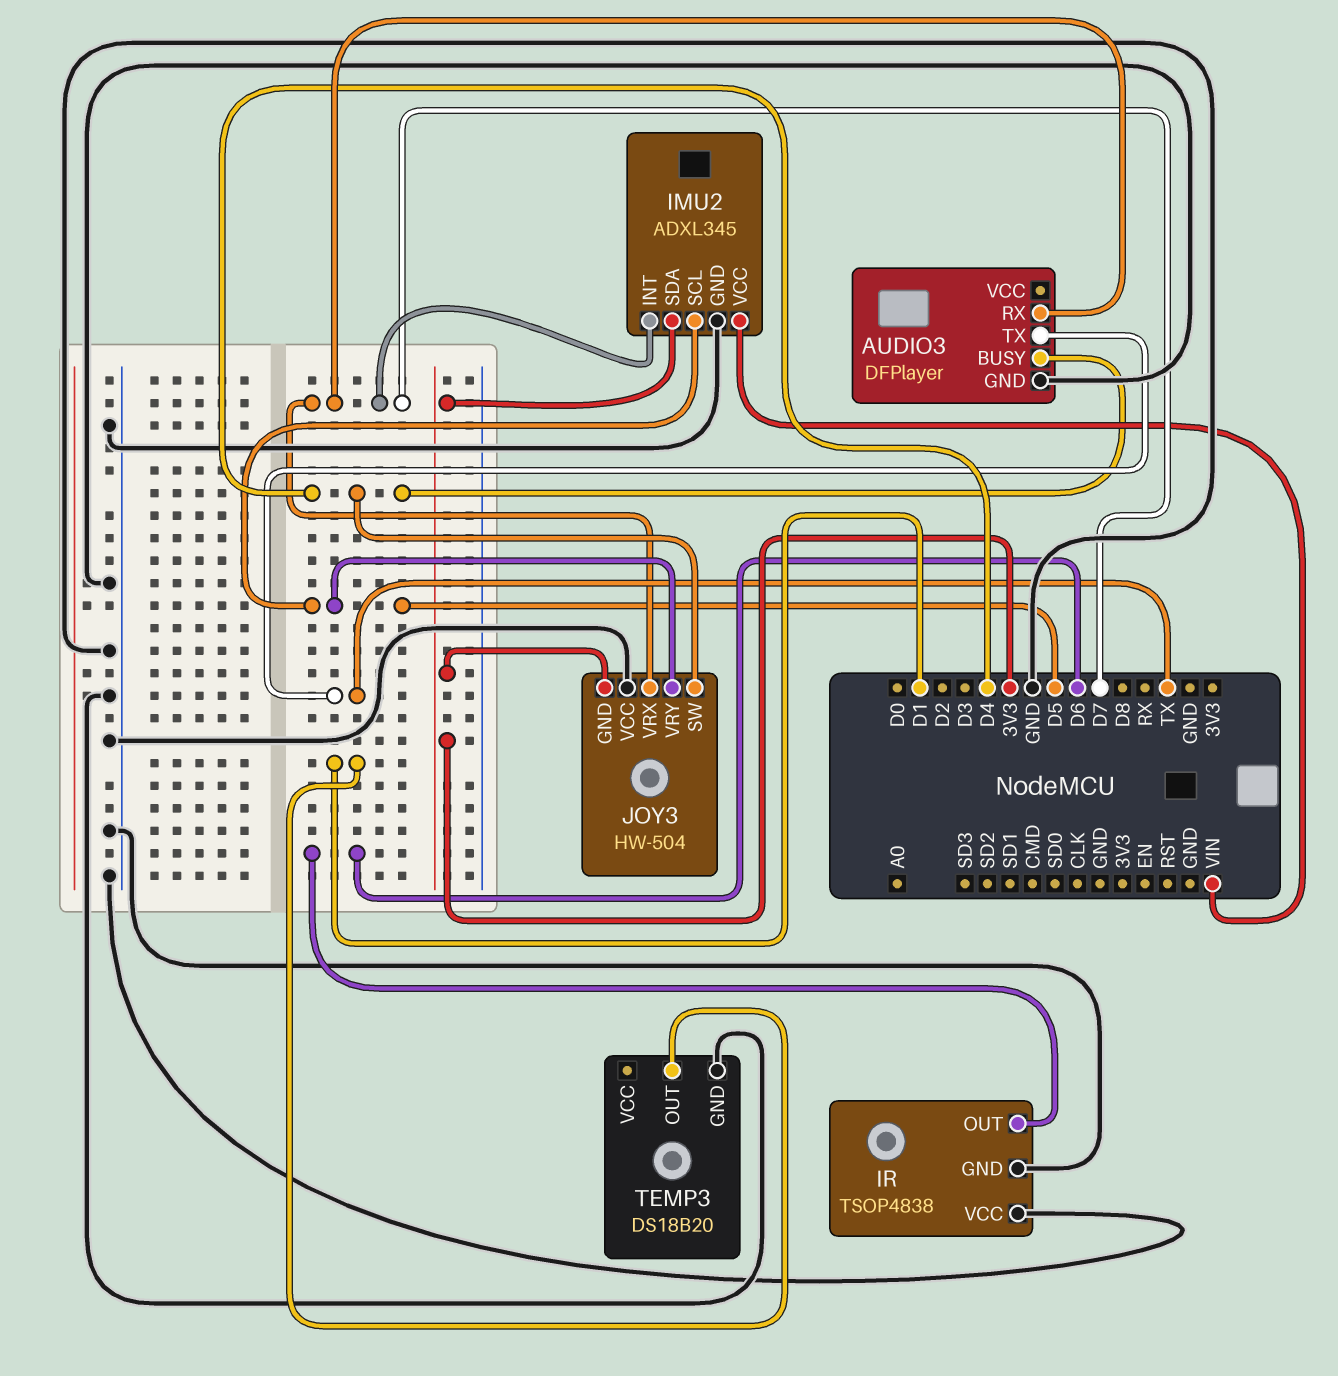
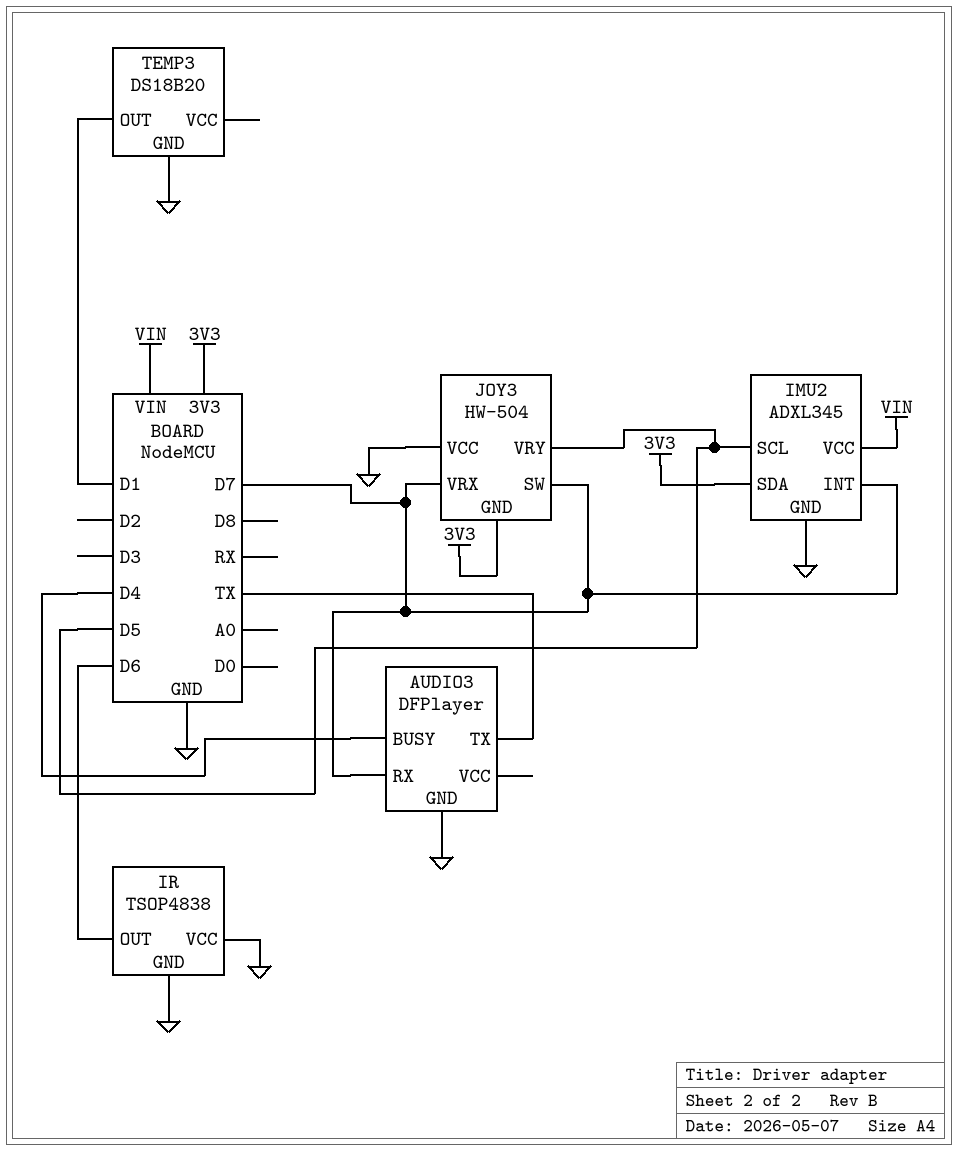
JOY3 pin SW: D4 -> D7

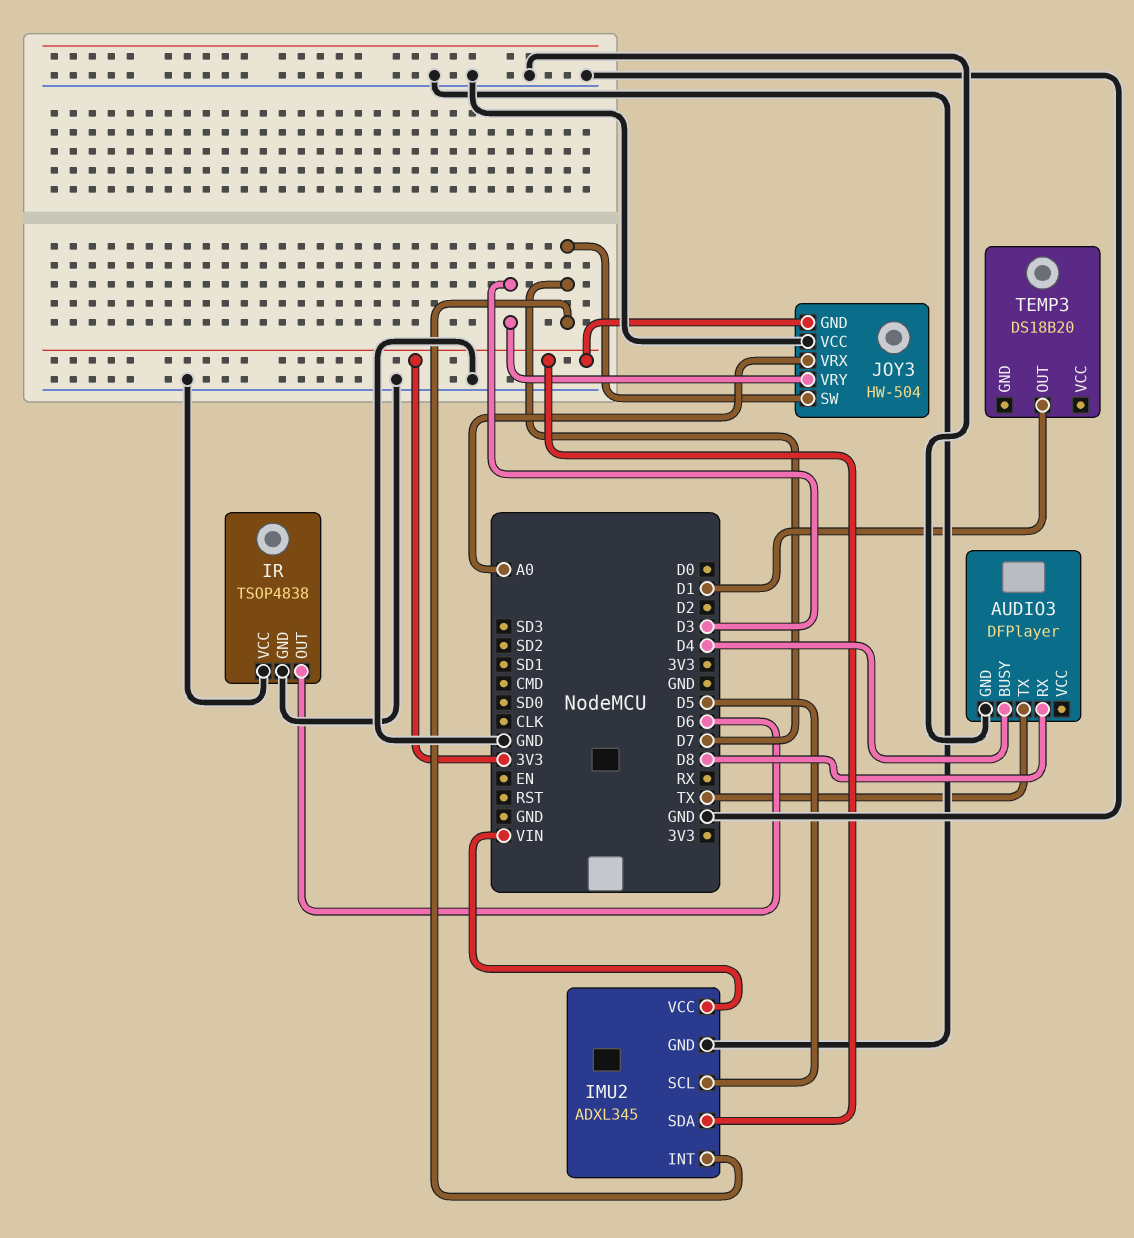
AUDIO3 pin RX: D7 -> D8
JOY3 pin VRX: D7 -> A0
JOY3 pin VRY: D5 -> D3
TEMP3 pin GND: GND -> none

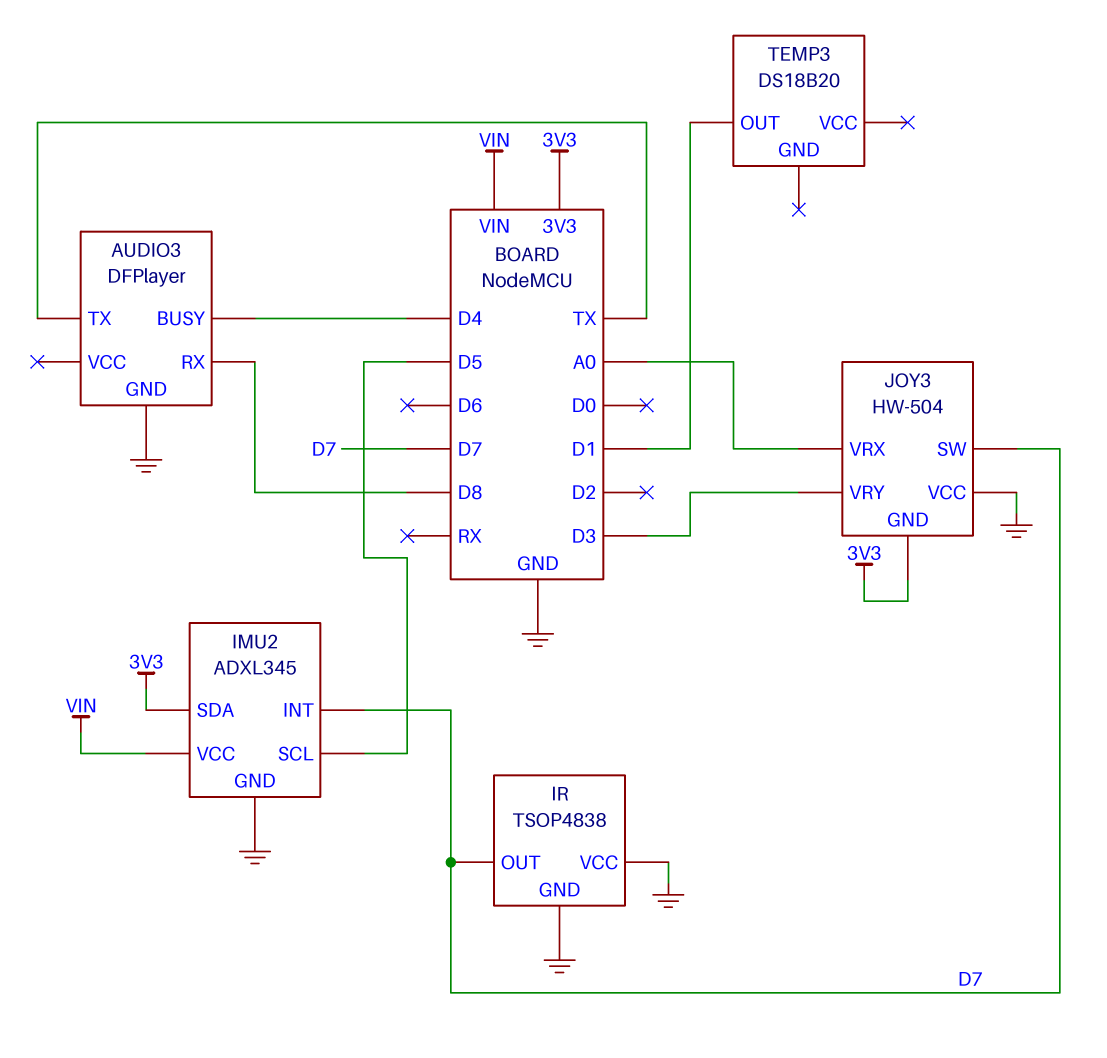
IR pin OUT: D6 -> D7

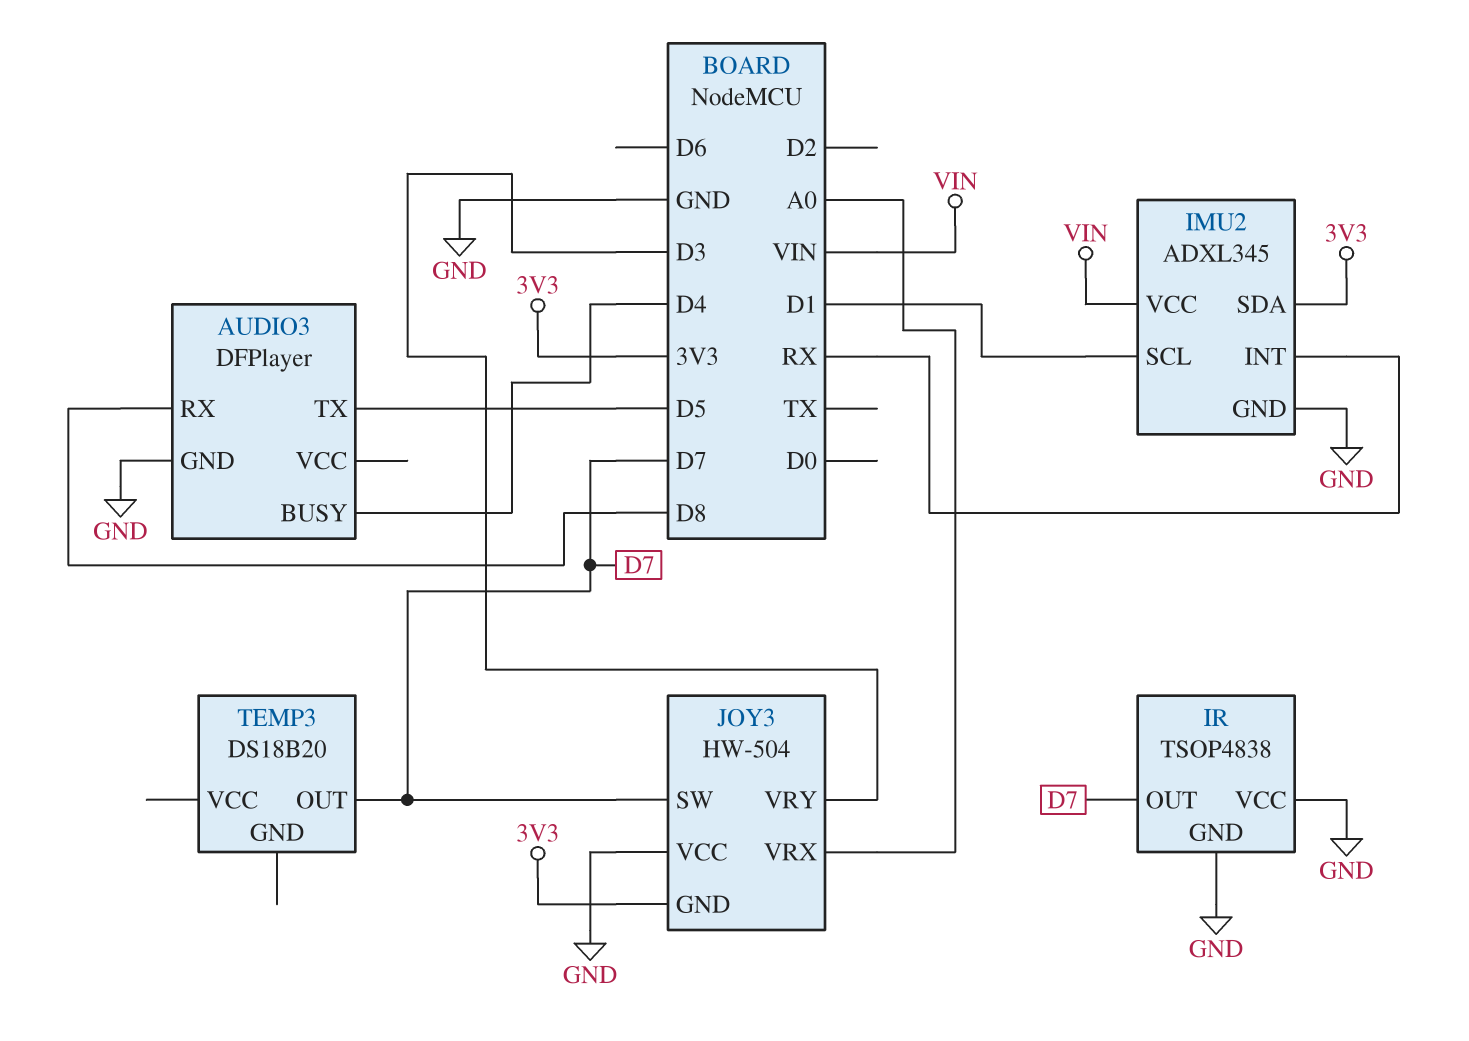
AUDIO3 pin TX: TX -> D5
IMU2 pin INT: D7 -> RX
IMU2 pin SCL: D5 -> D1
TEMP3 pin OUT: D1 -> D7

